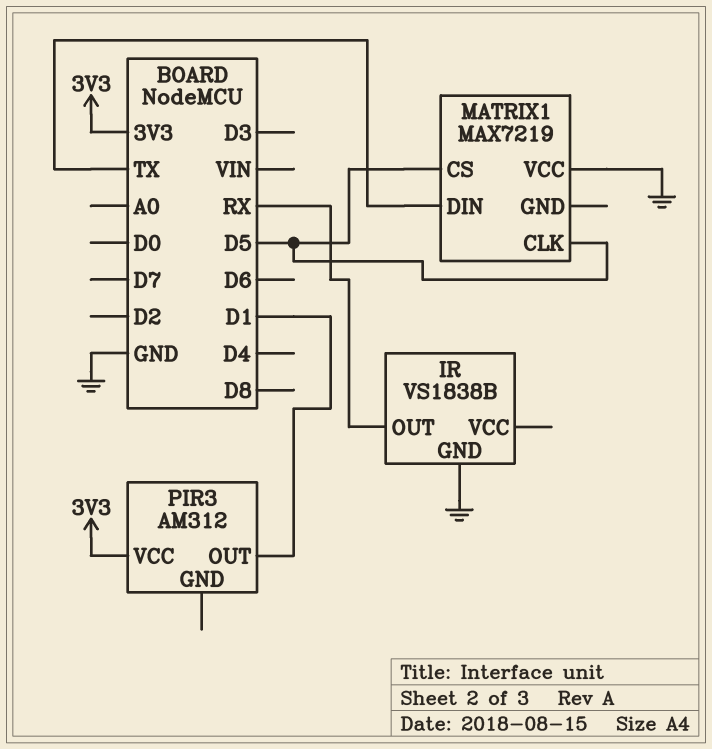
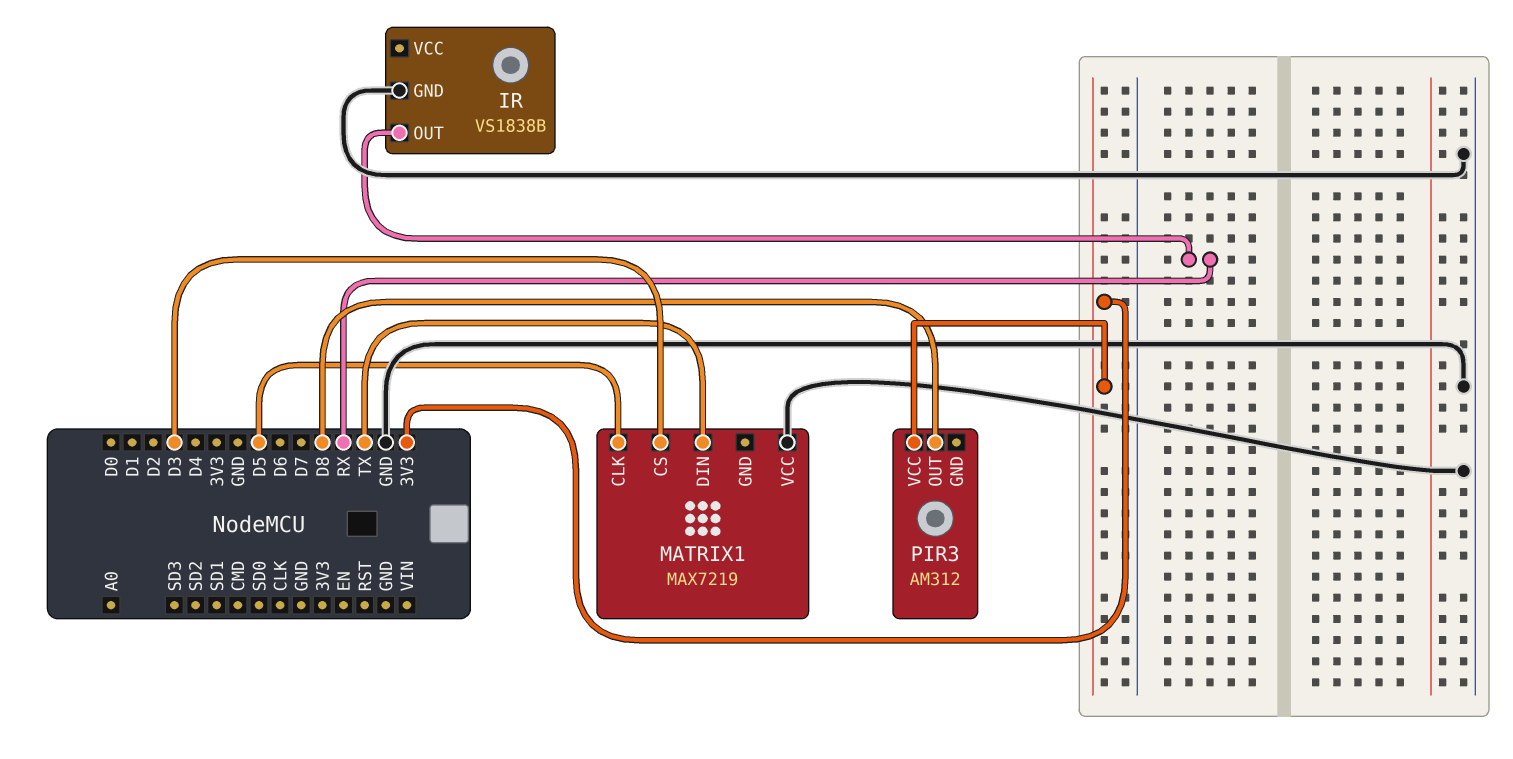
MATRIX1 pin CS: D5 -> D3
PIR3 pin OUT: D1 -> D8

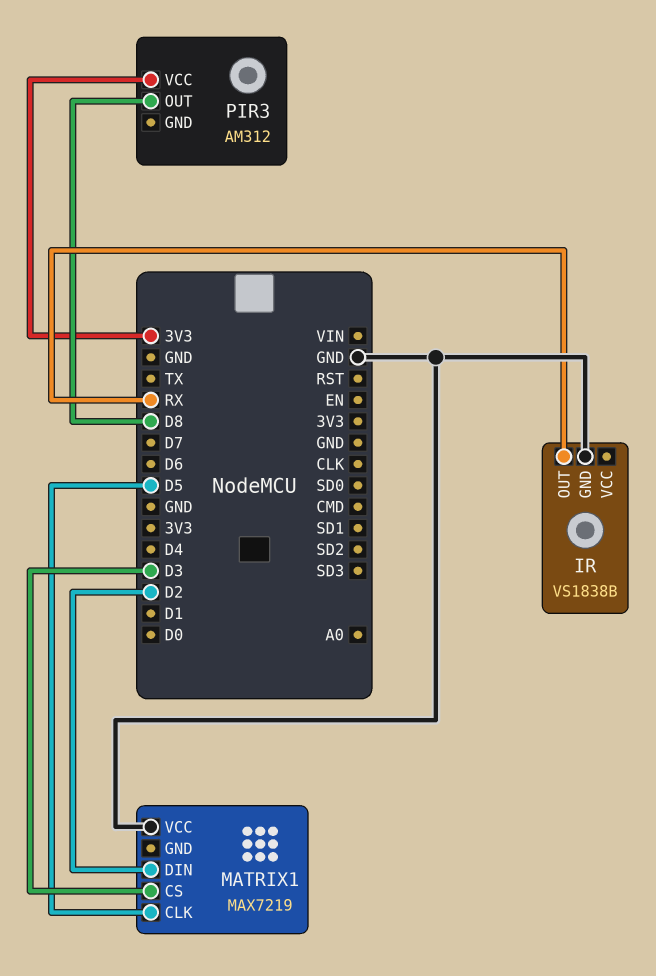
MATRIX1 pin DIN: TX -> D2

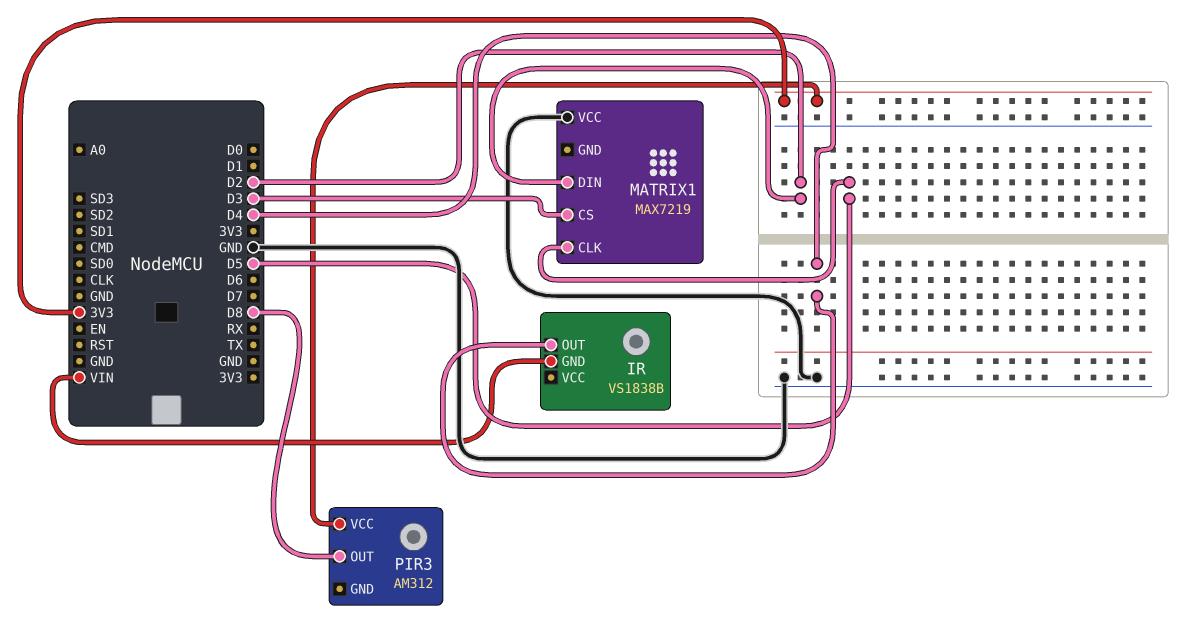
IR pin GND: GND -> VIN
IR pin OUT: RX -> D4

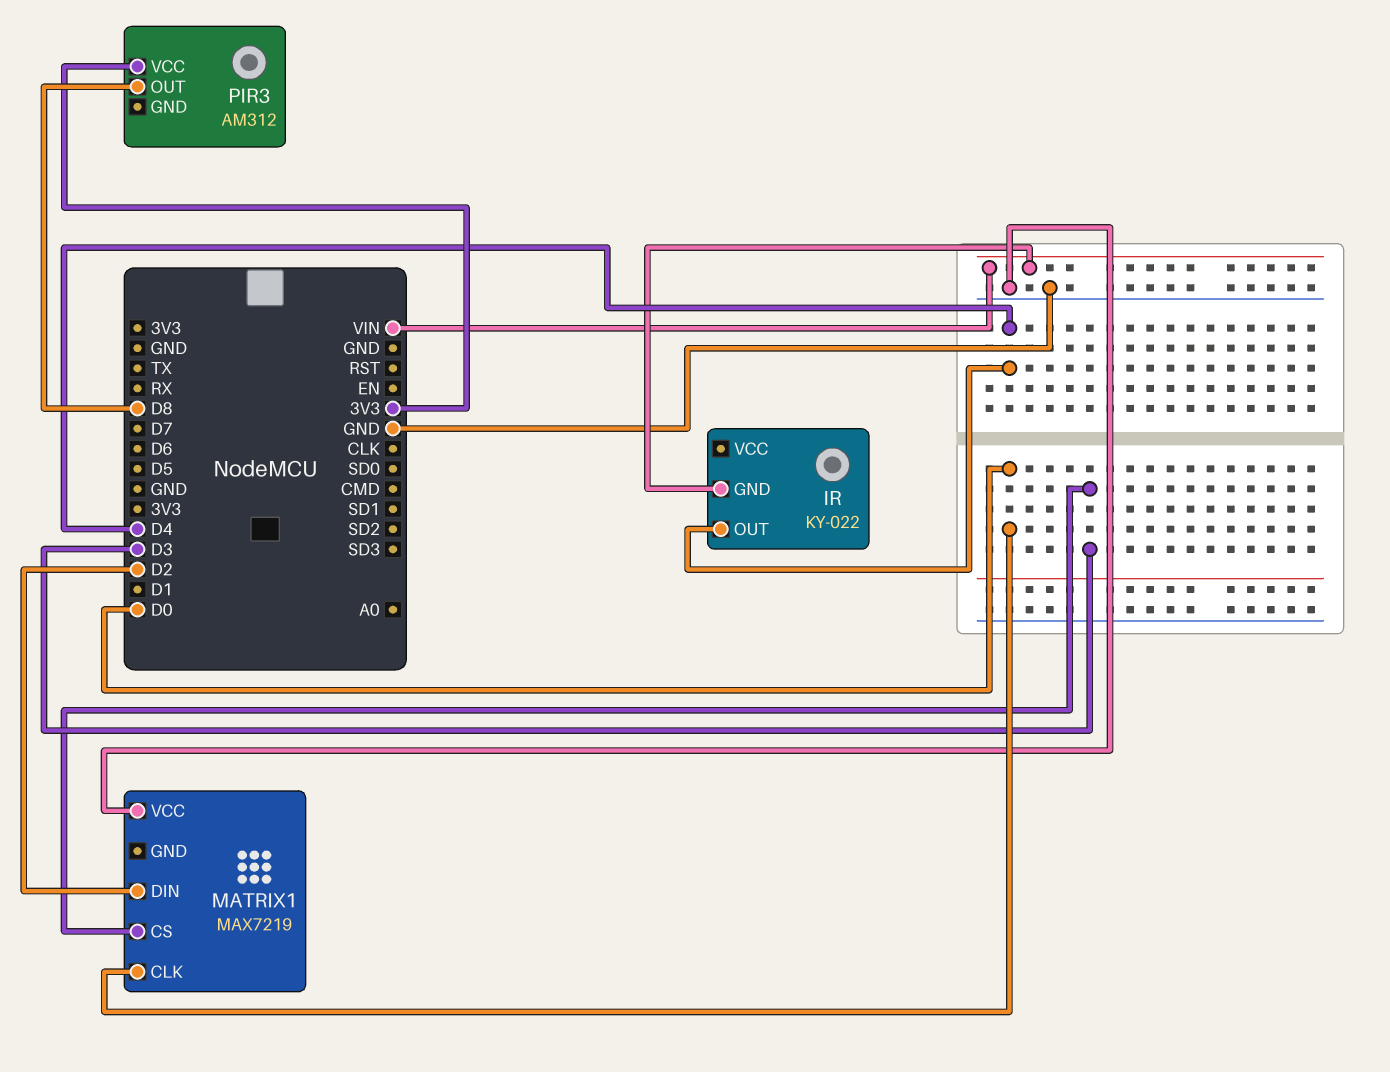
IR: VS1838B -> KY-022
MATRIX1 pin CLK: D5 -> D0

